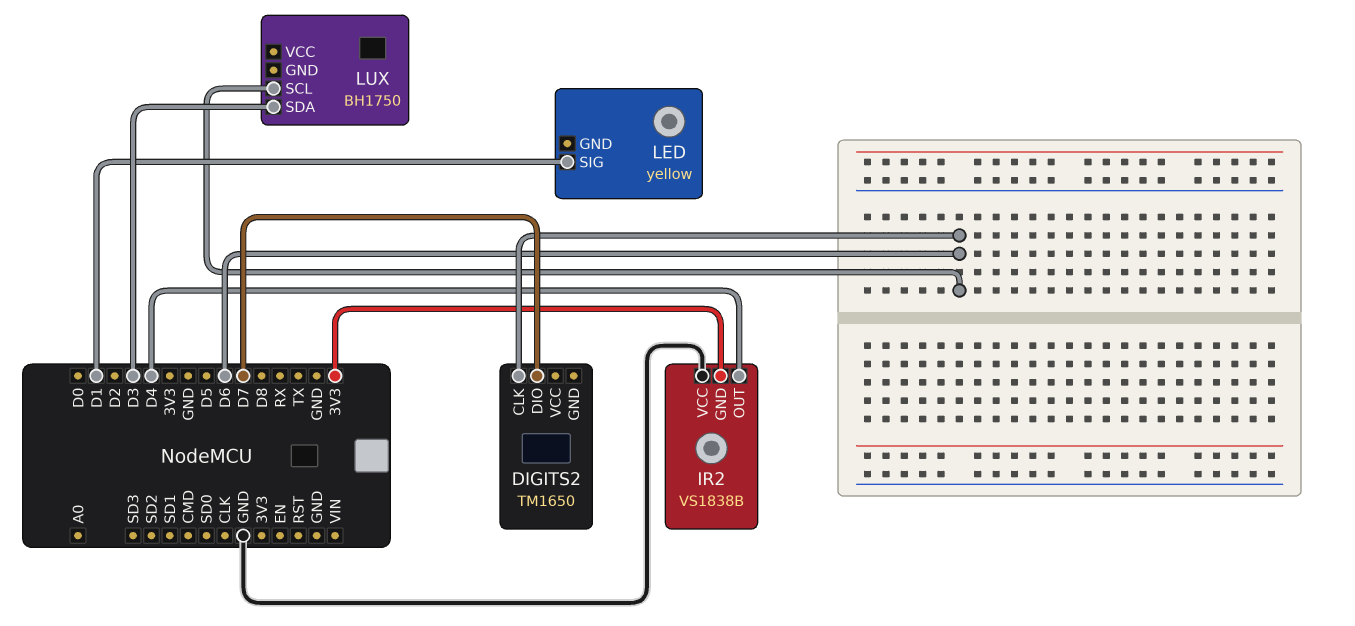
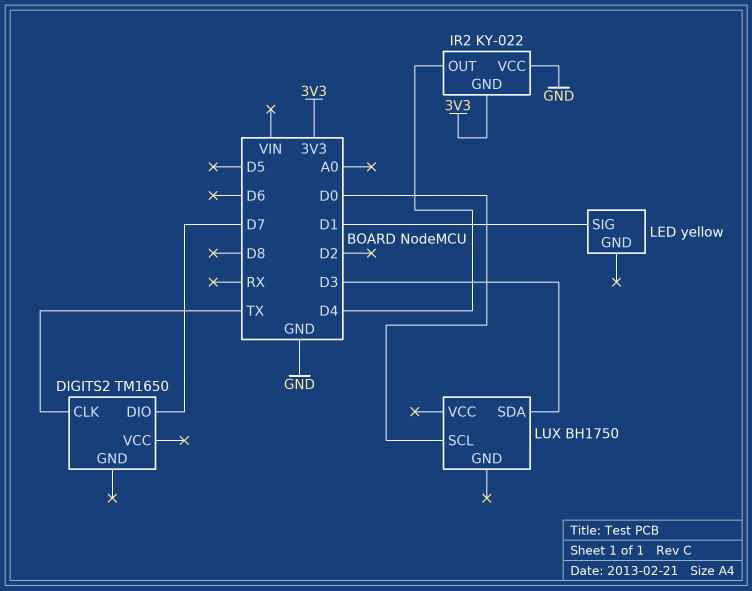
DIGITS2 pin CLK: D6 -> TX
IR2: VS1838B -> KY-022
LUX pin SCL: D6 -> D0

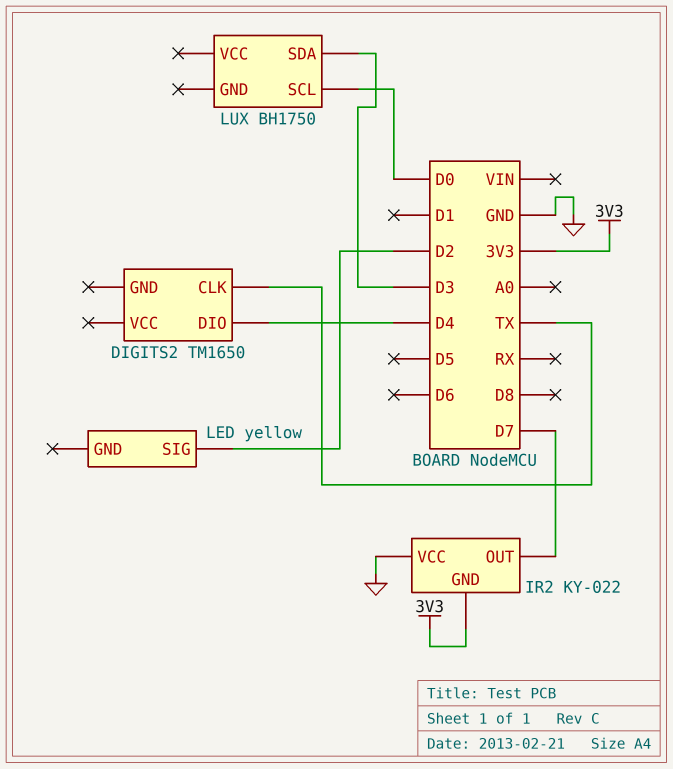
DIGITS2 pin DIO: D7 -> D4
IR2 pin OUT: D4 -> D7
LED pin SIG: D1 -> D2

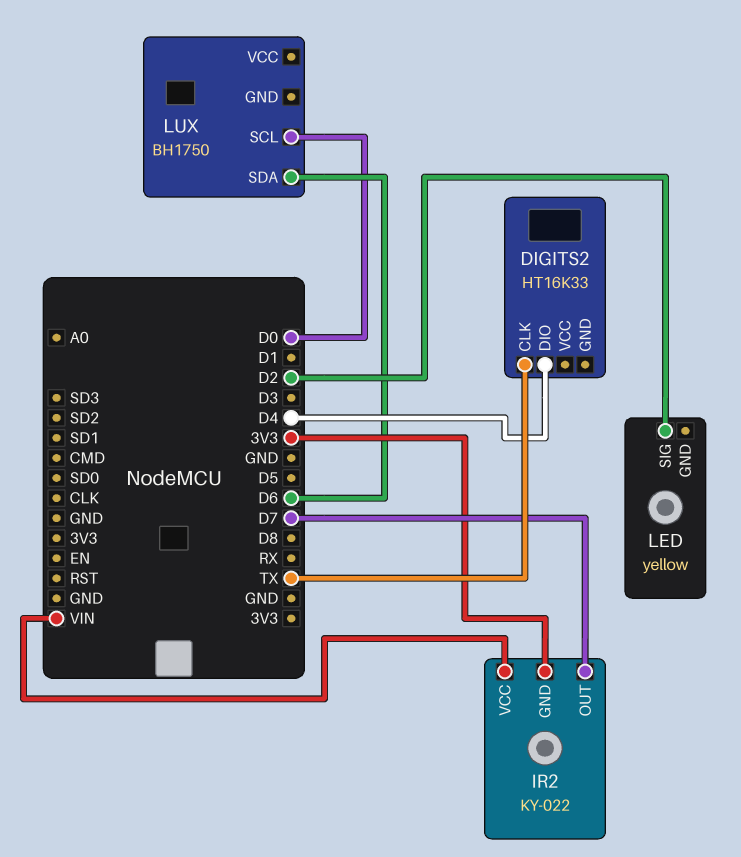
DIGITS2: TM1650 -> HT16K33
IR2 pin VCC: GND -> VIN
LUX pin SDA: D3 -> D6

